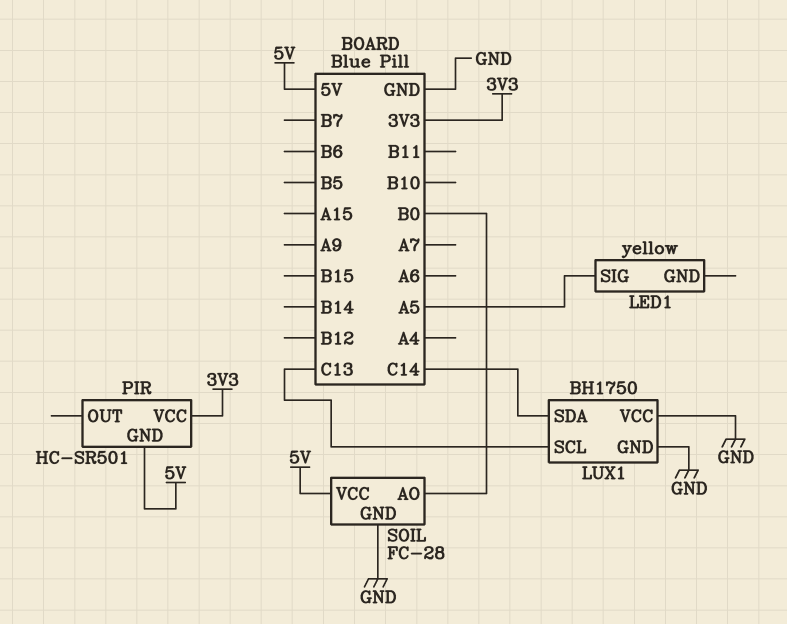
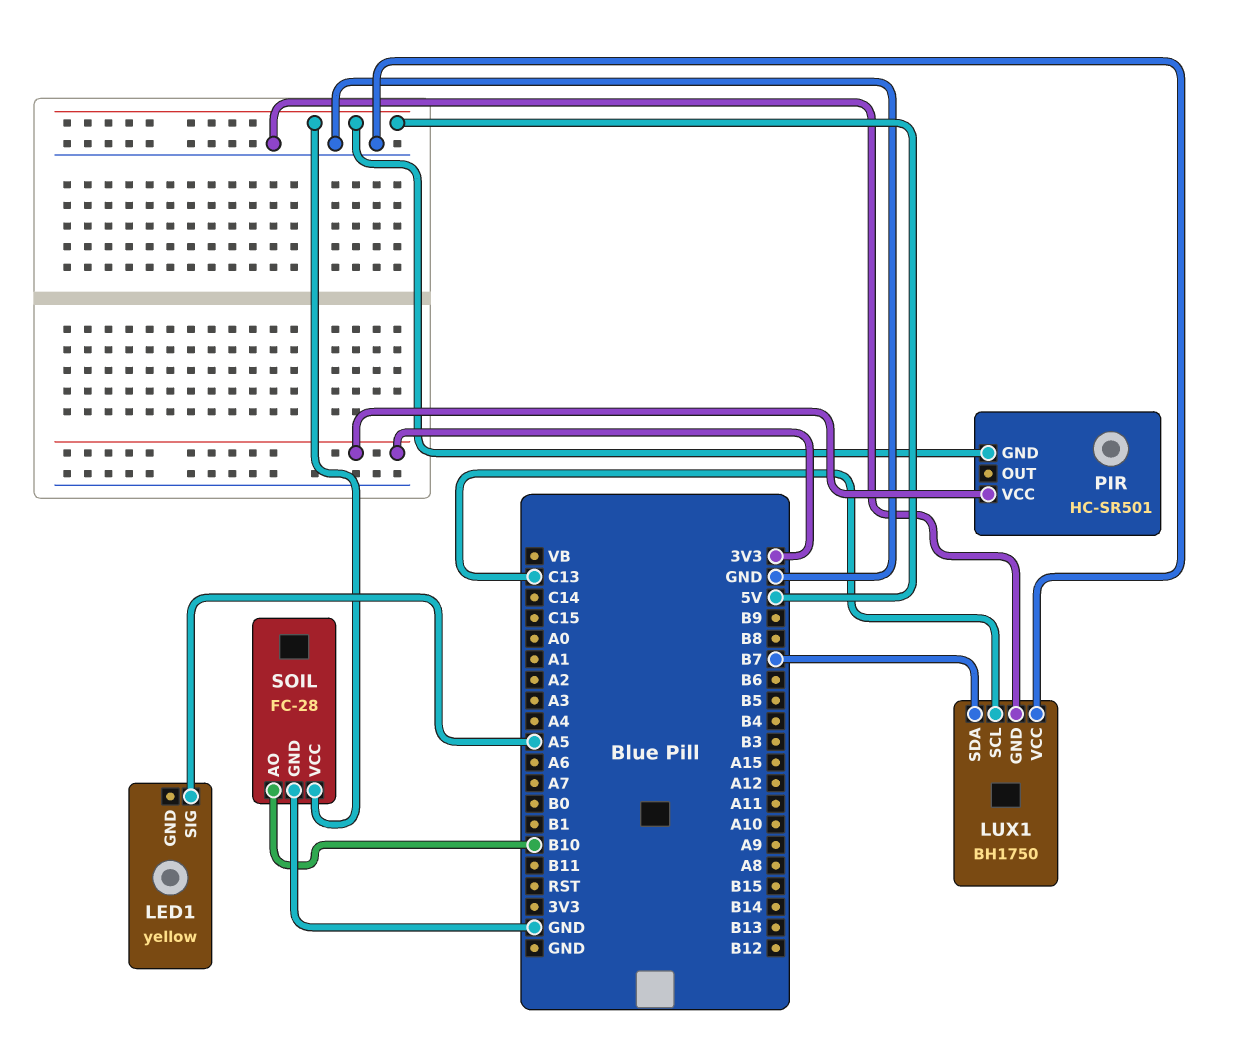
LUX1 pin SDA: C14 -> B7
SOIL pin AO: B0 -> B10

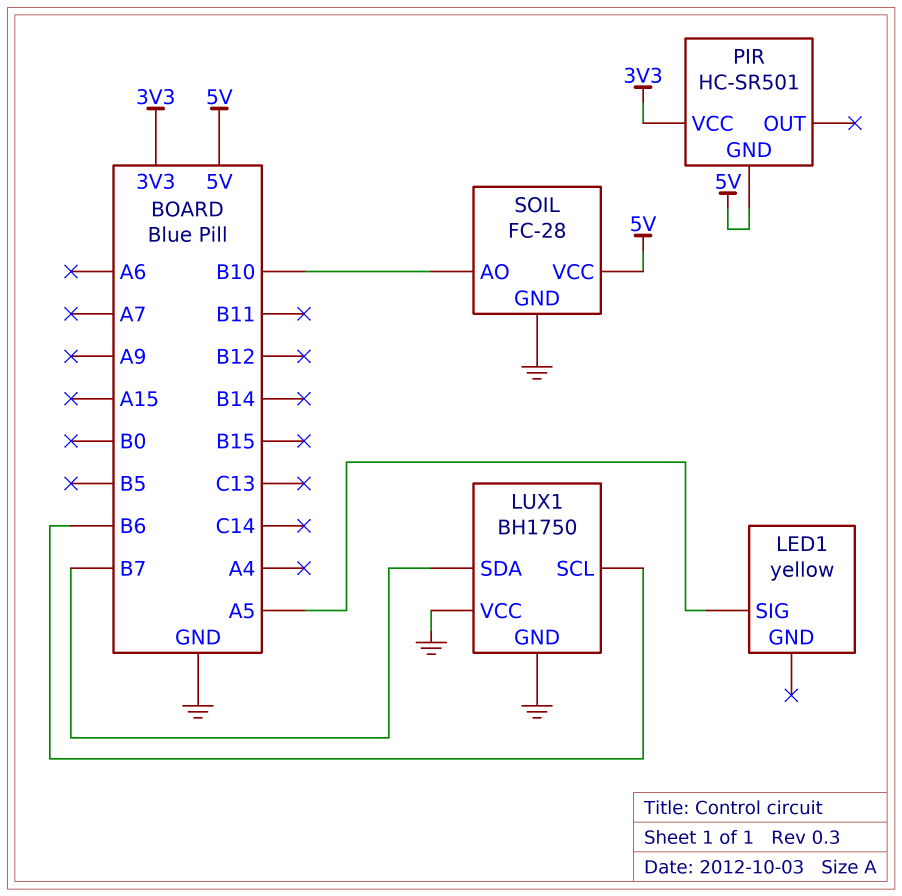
LUX1 pin SCL: C13 -> B6

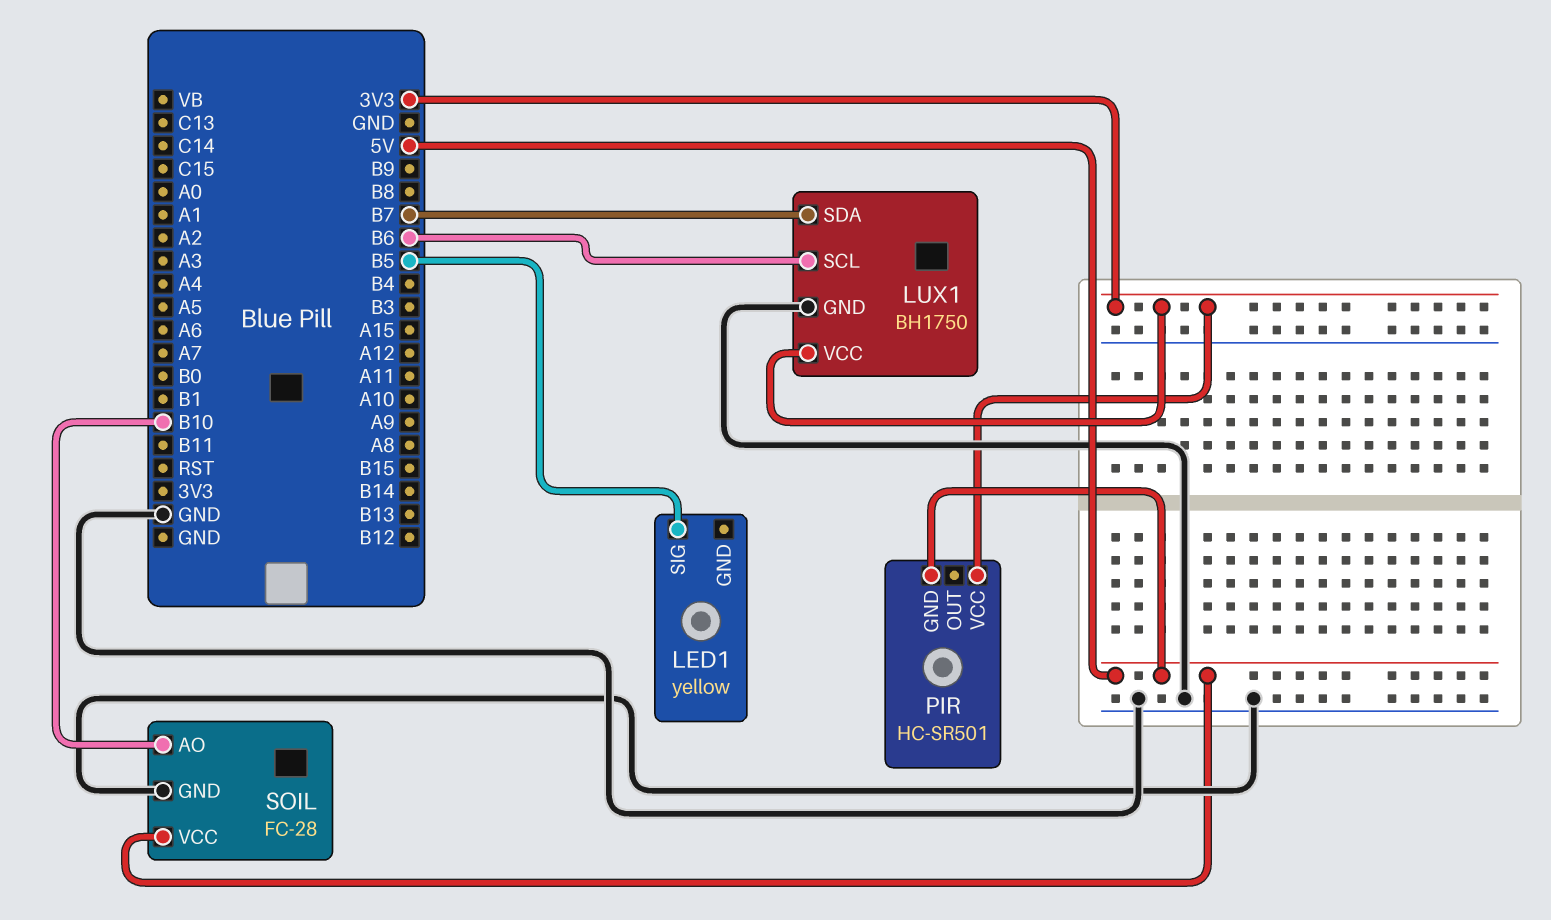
LED1 pin SIG: A5 -> B5
LUX1 pin VCC: GND -> 3V3

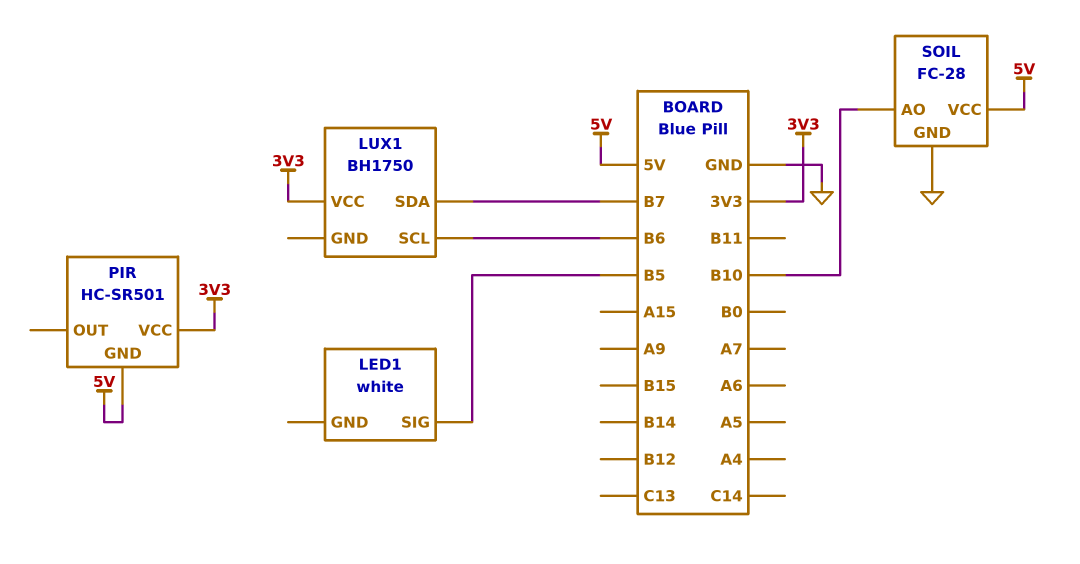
LED1: yellow -> white
LUX1 pin GND: GND -> none

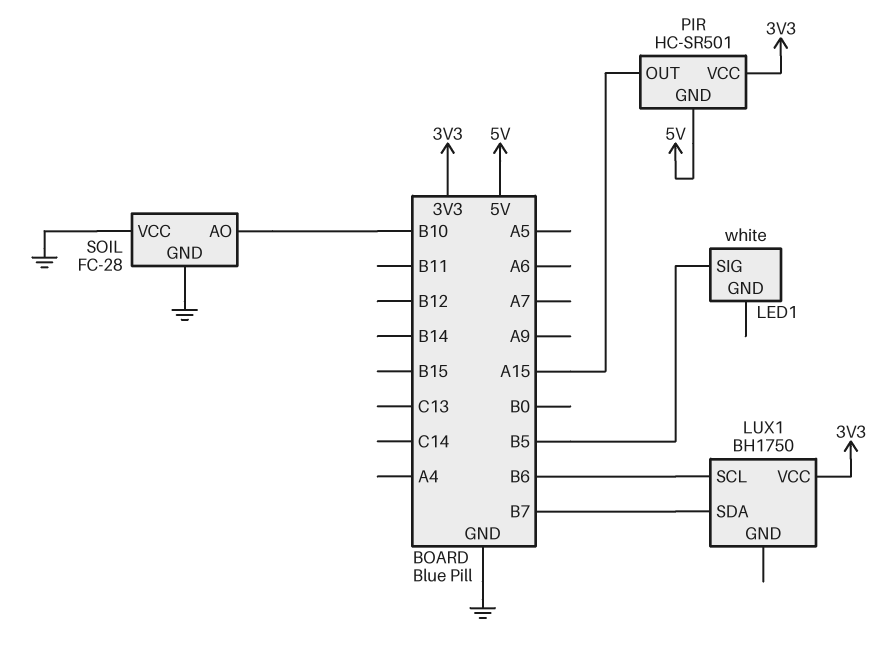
PIR pin OUT: none -> A15
SOIL pin VCC: 5V -> GND

